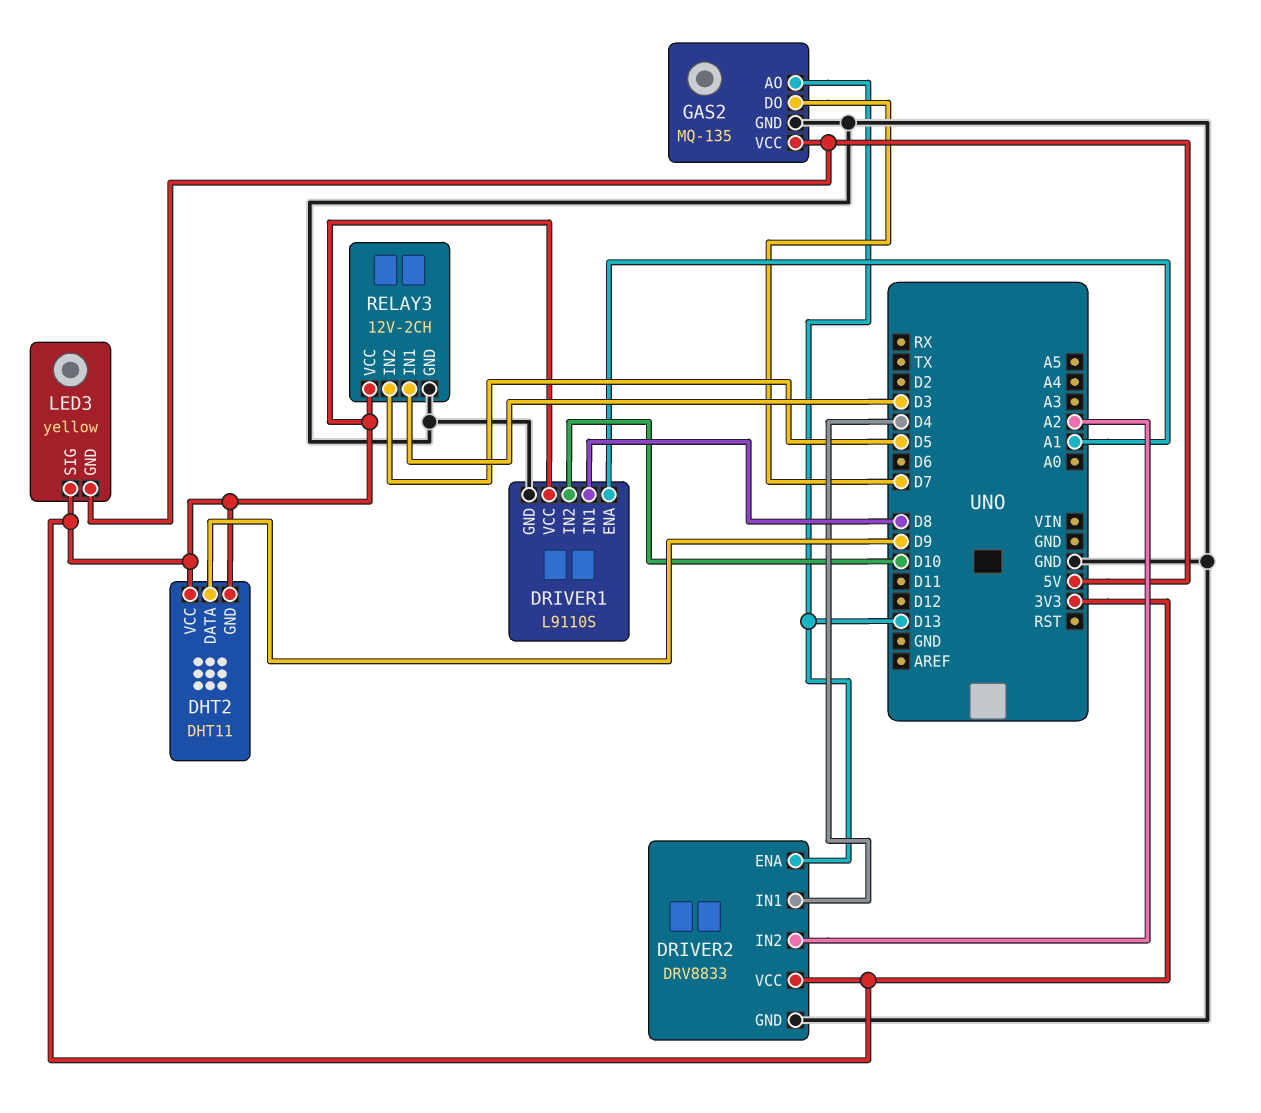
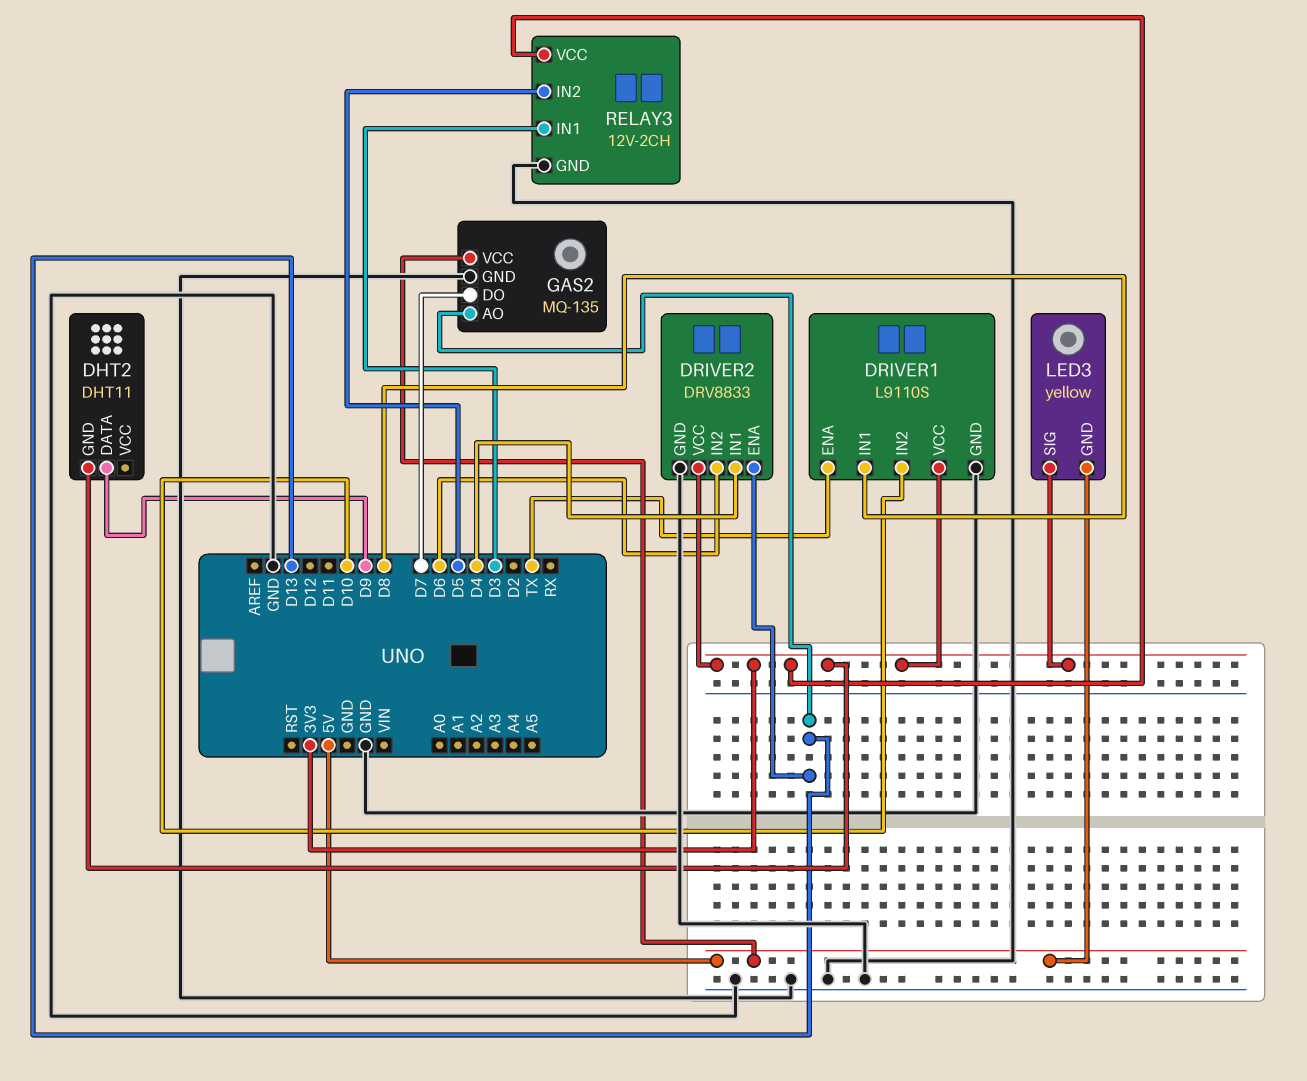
DHT2 pin VCC: 3V3 -> none
DRIVER1 pin ENA: A1 -> TX
DRIVER2 pin IN2: A2 -> D6

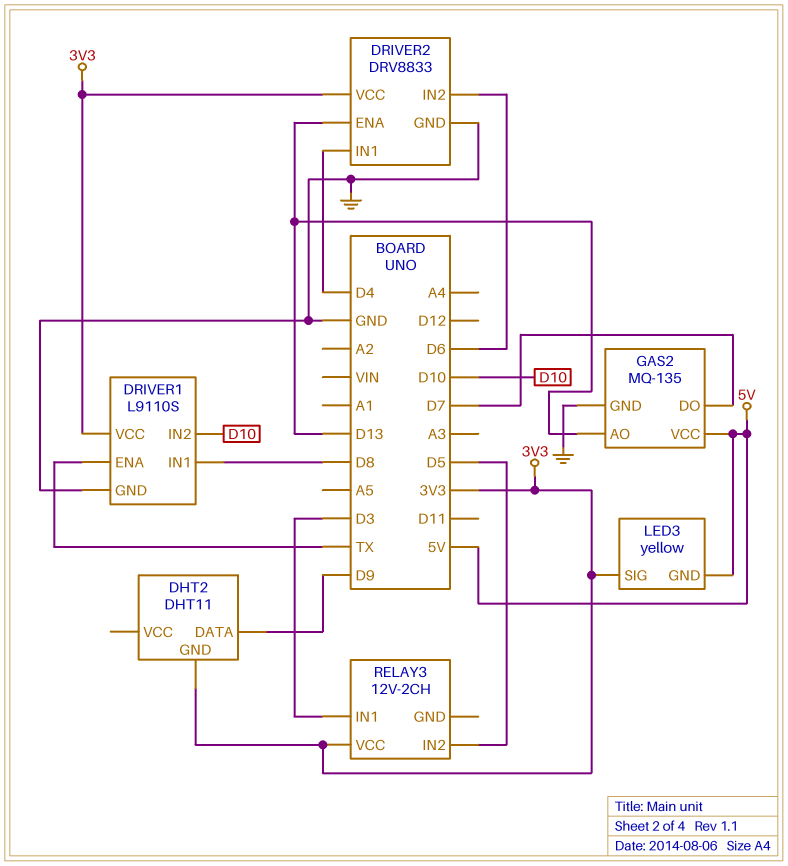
RELAY3 pin GND: GND -> none

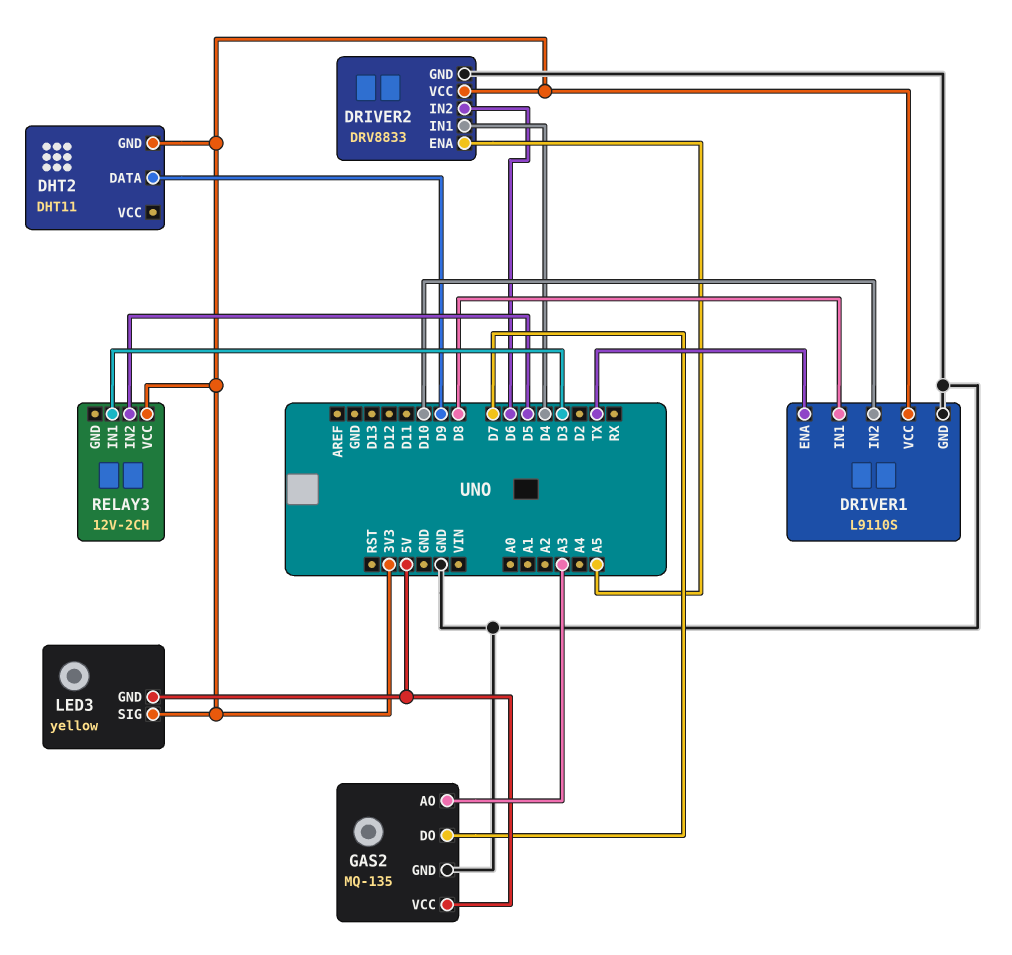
DRIVER2 pin ENA: D13 -> A5
GAS2 pin AO: D13 -> A3

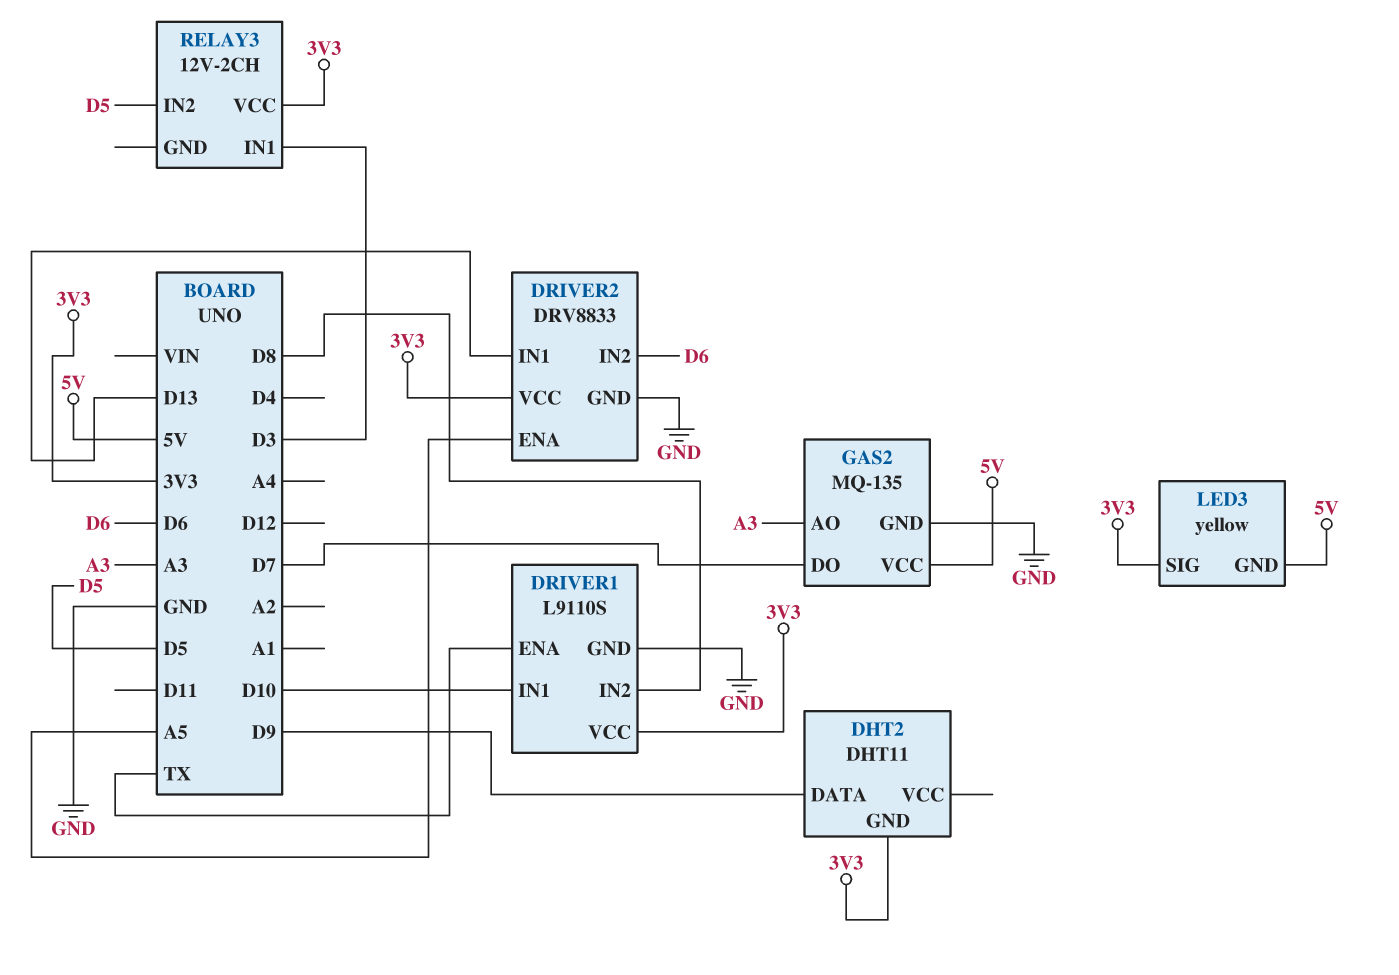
DRIVER1 pin IN1: D8 -> D10
DRIVER1 pin IN2: D10 -> D8
DRIVER2 pin IN1: D4 -> D13

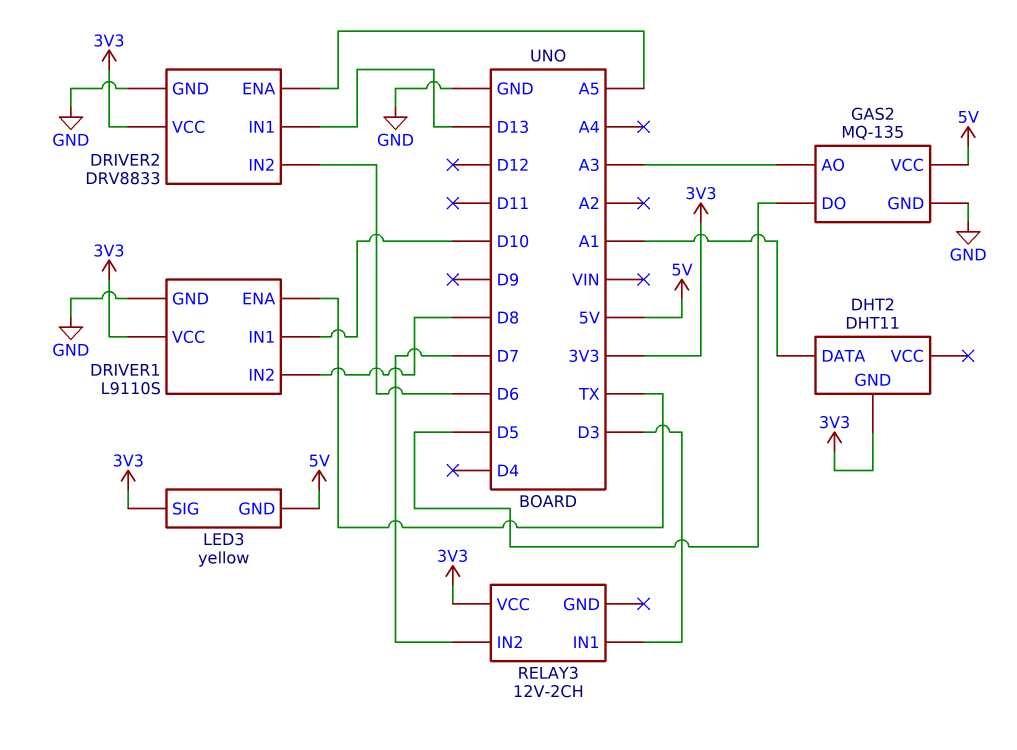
DHT2 pin DATA: D9 -> A1
GAS2 pin DO: D7 -> D5
RELAY3 pin IN2: D5 -> D7

